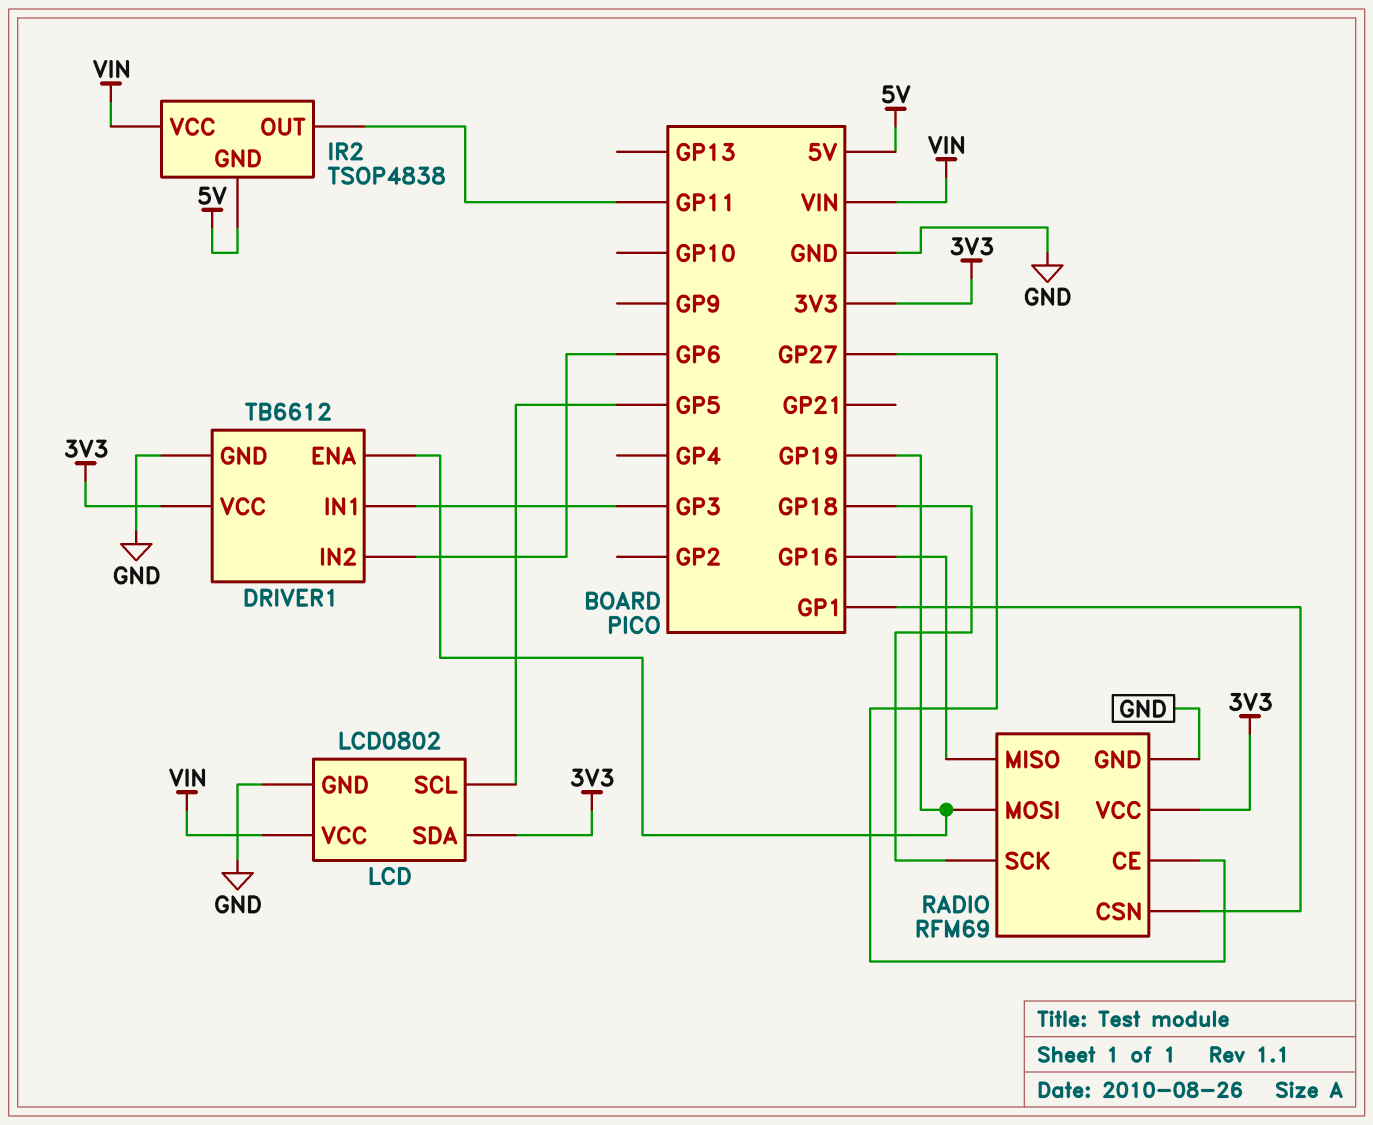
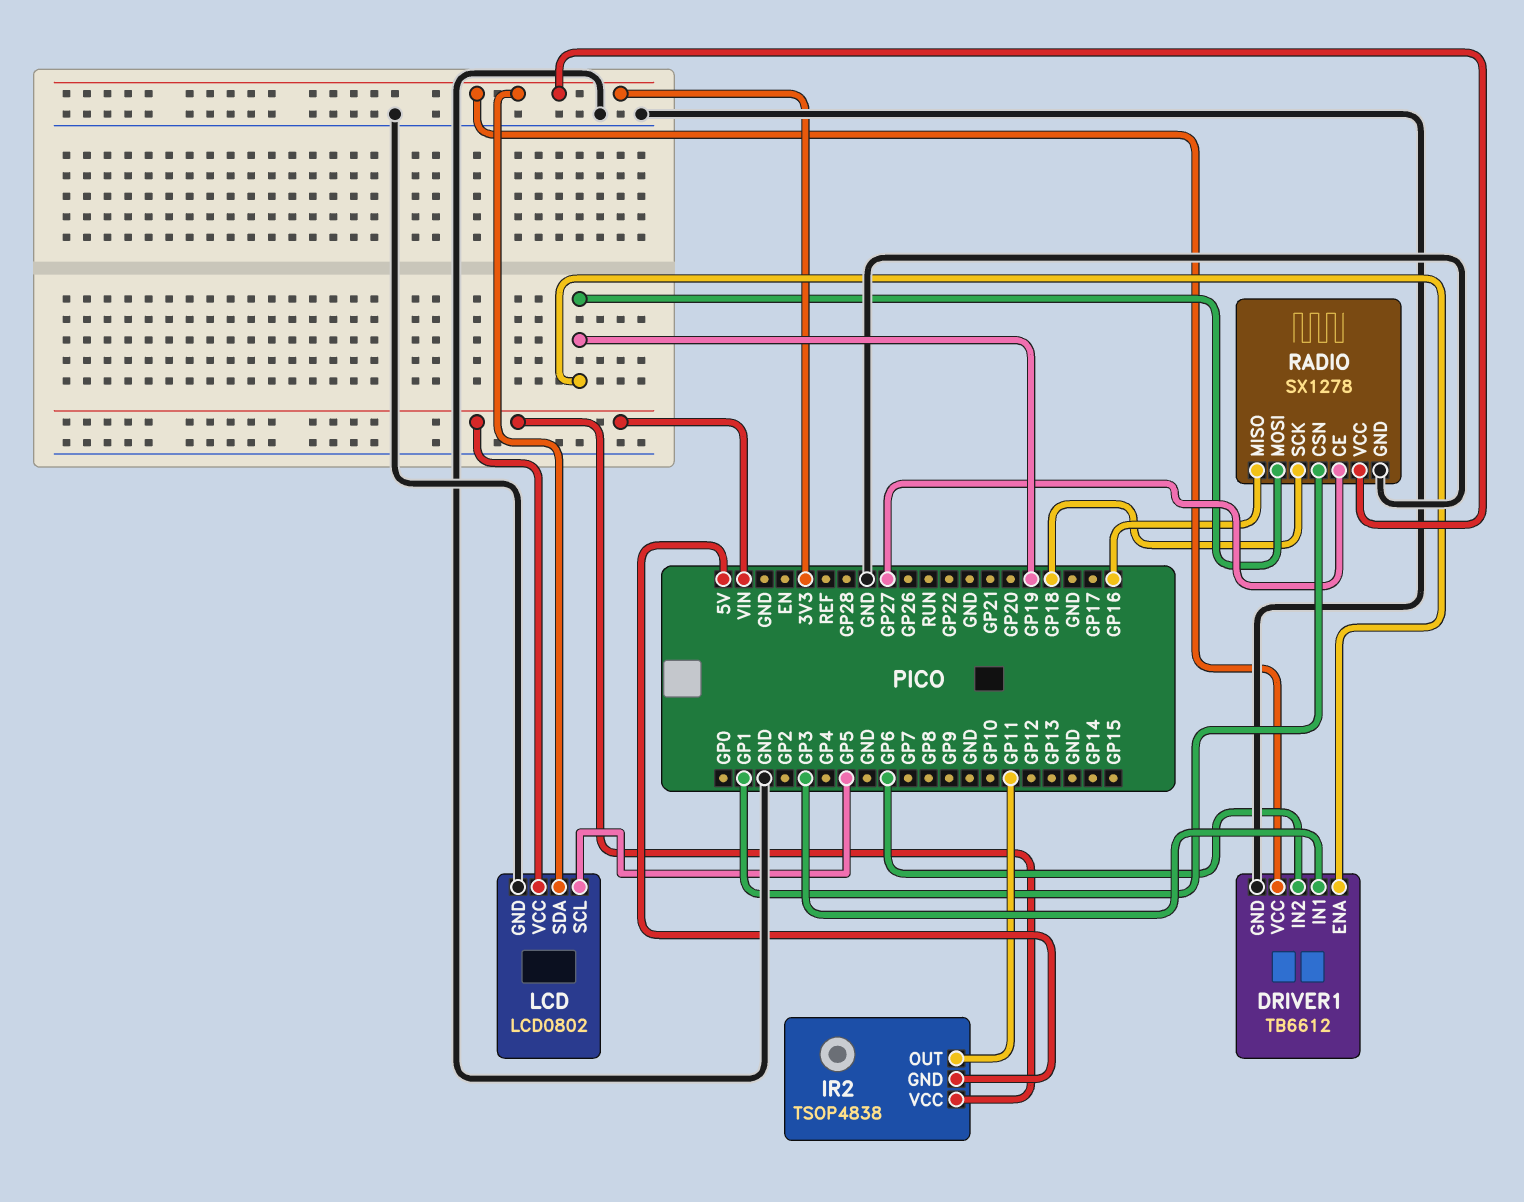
RADIO: RFM69 -> SX1278

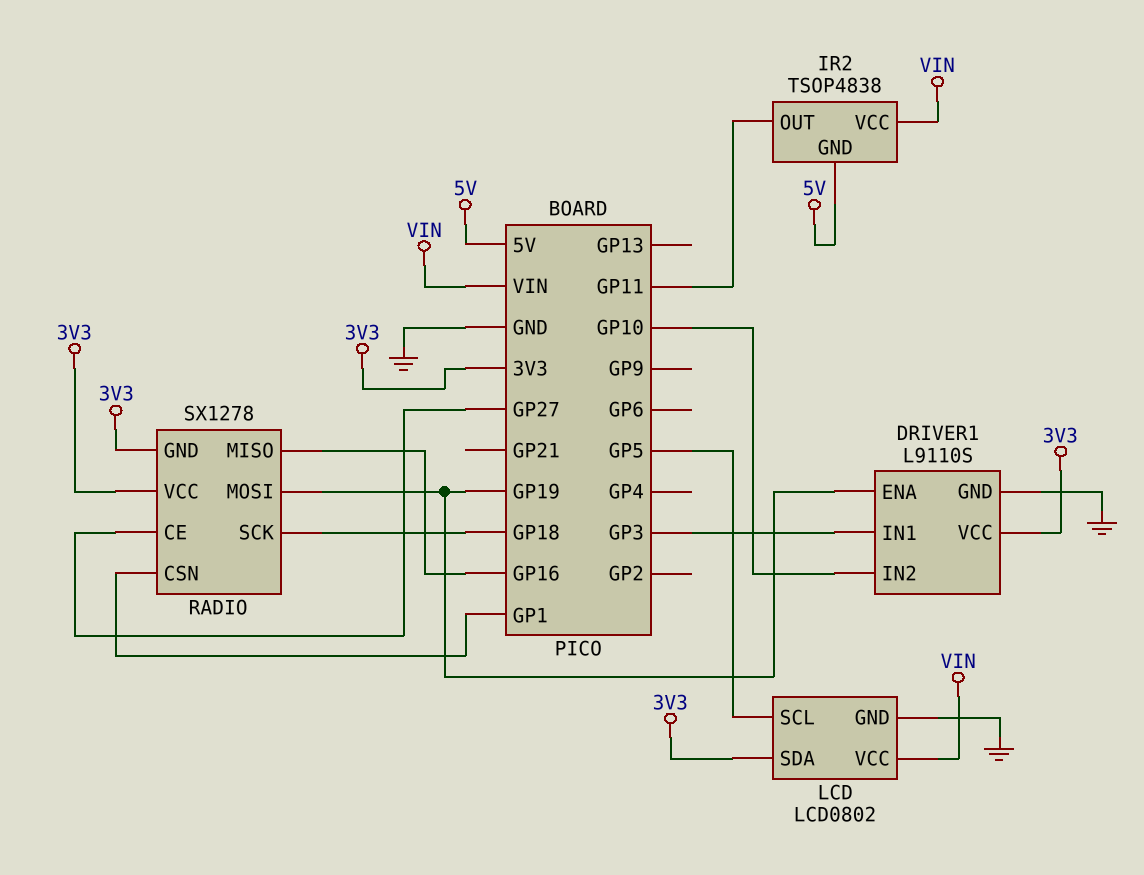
DRIVER1: TB6612 -> L9110S
DRIVER1 pin IN2: GP6 -> GP10
RADIO pin GND: GND -> 3V3

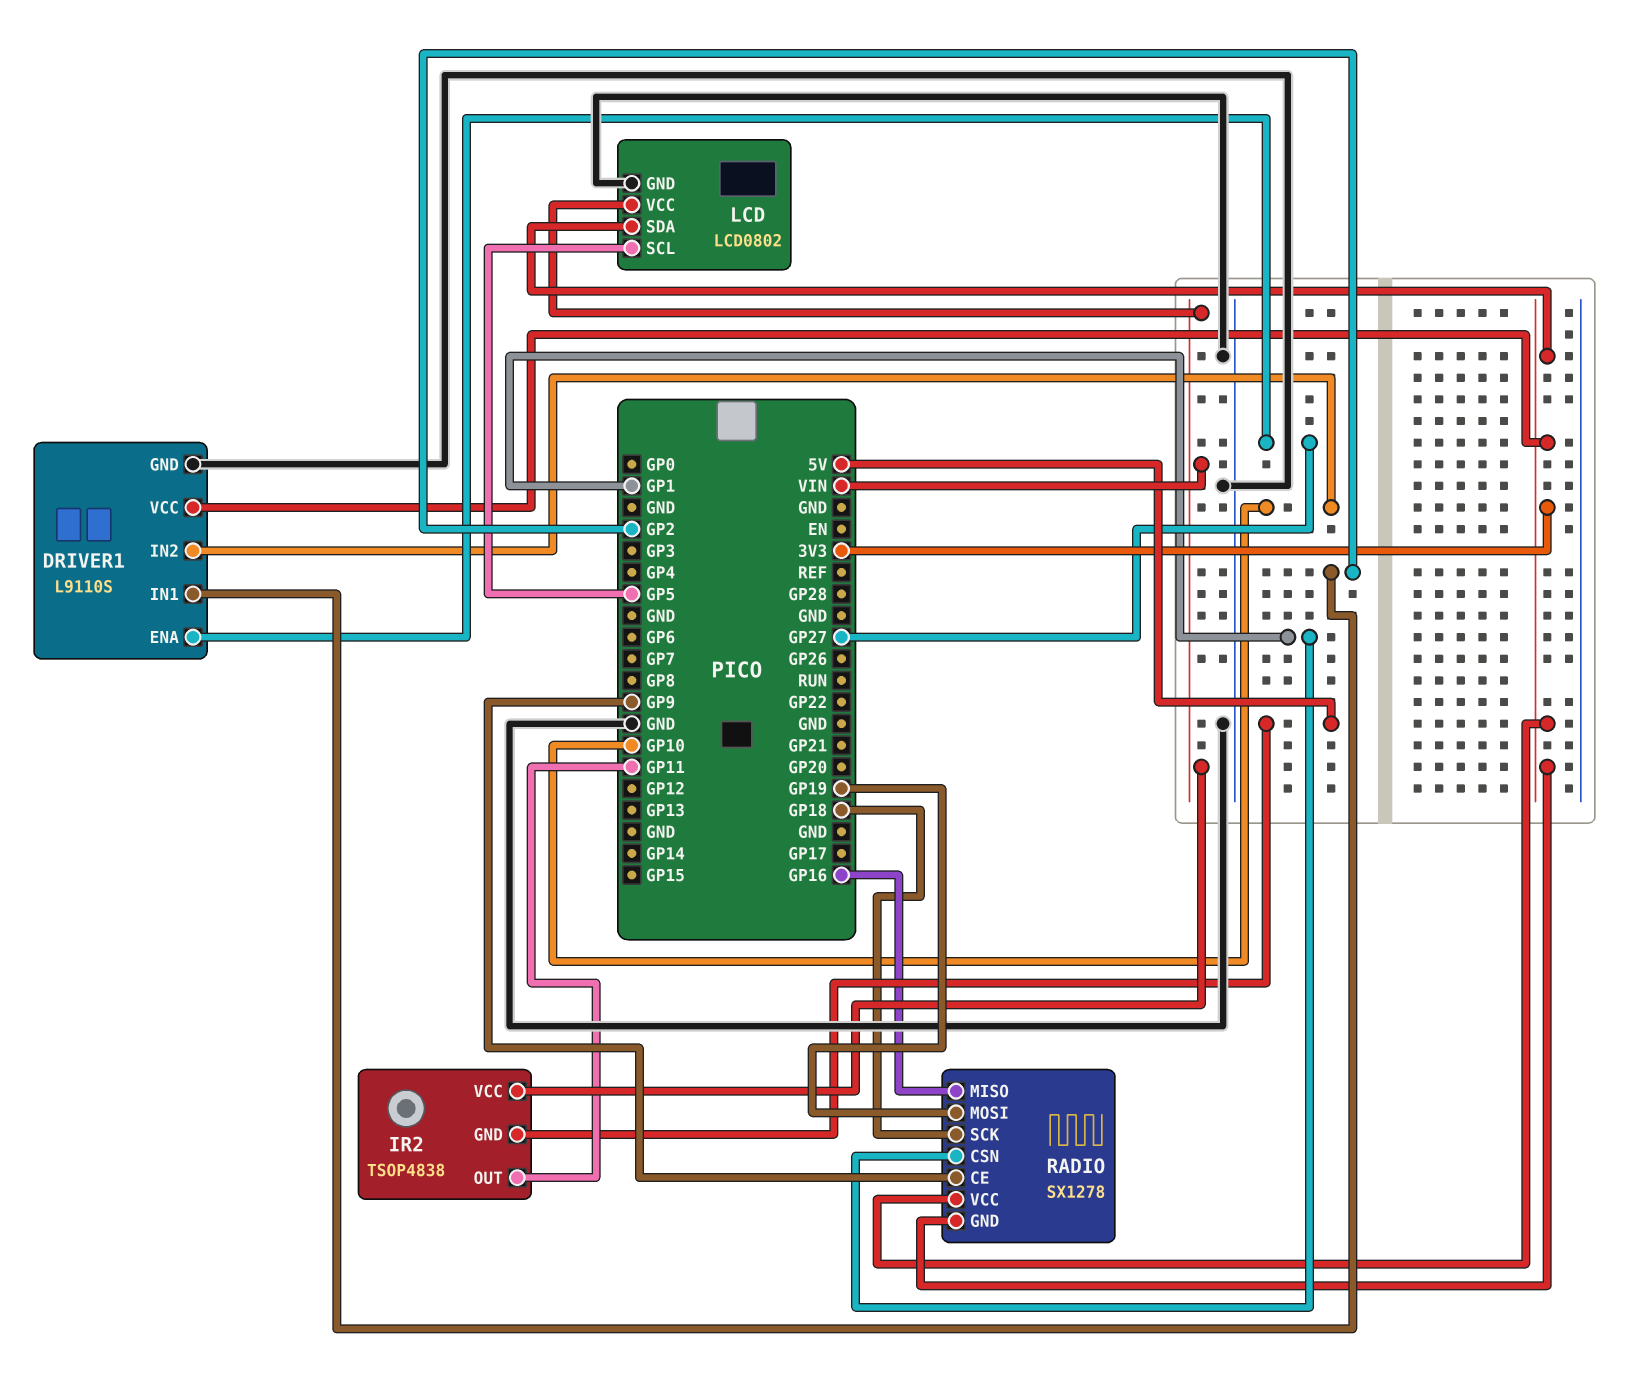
DRIVER1 pin ENA: GP19 -> GP27
DRIVER1 pin IN1: GP3 -> GP2
RADIO pin CE: GP27 -> GP9

